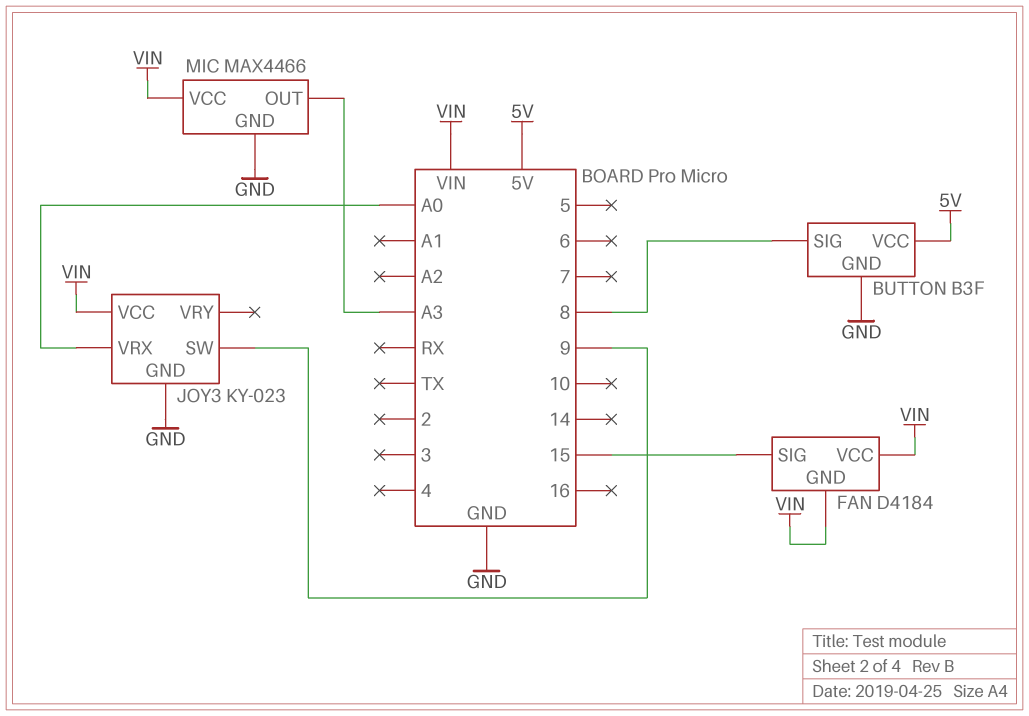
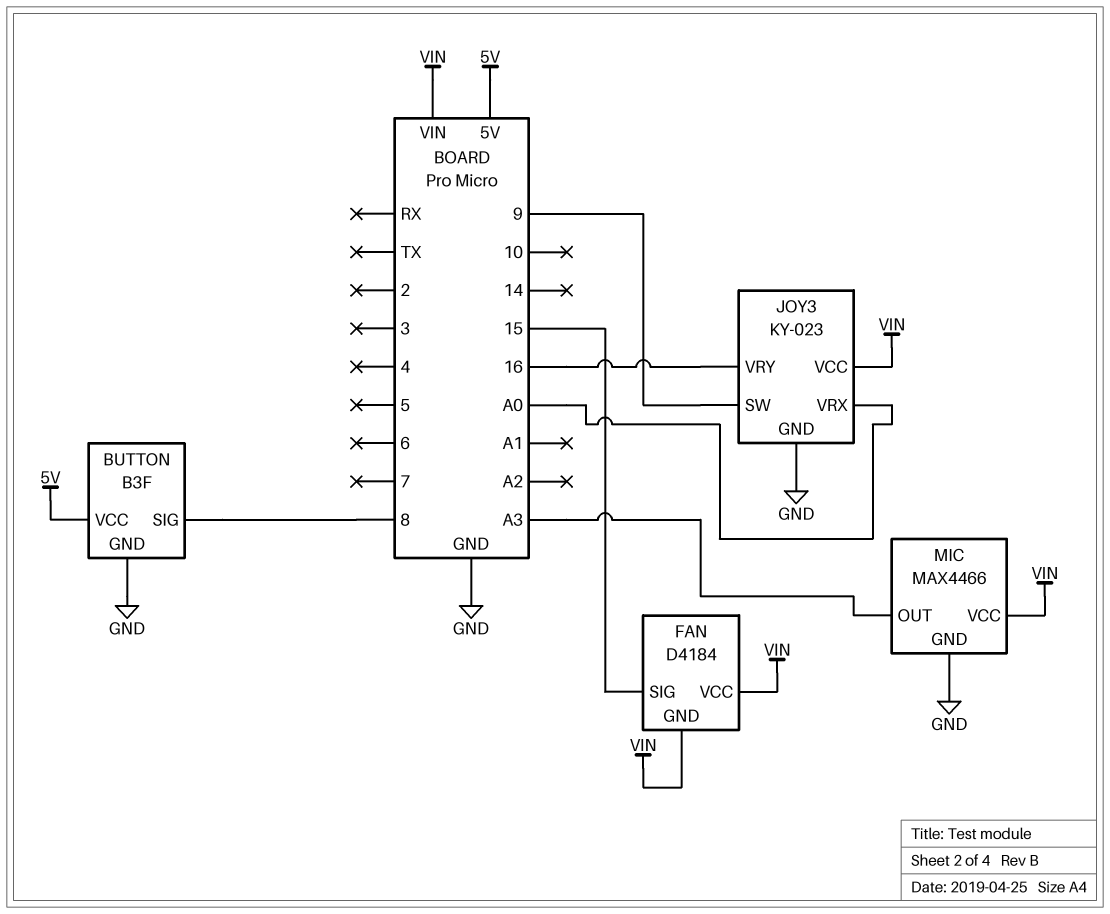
JOY3 pin VRY: none -> 16

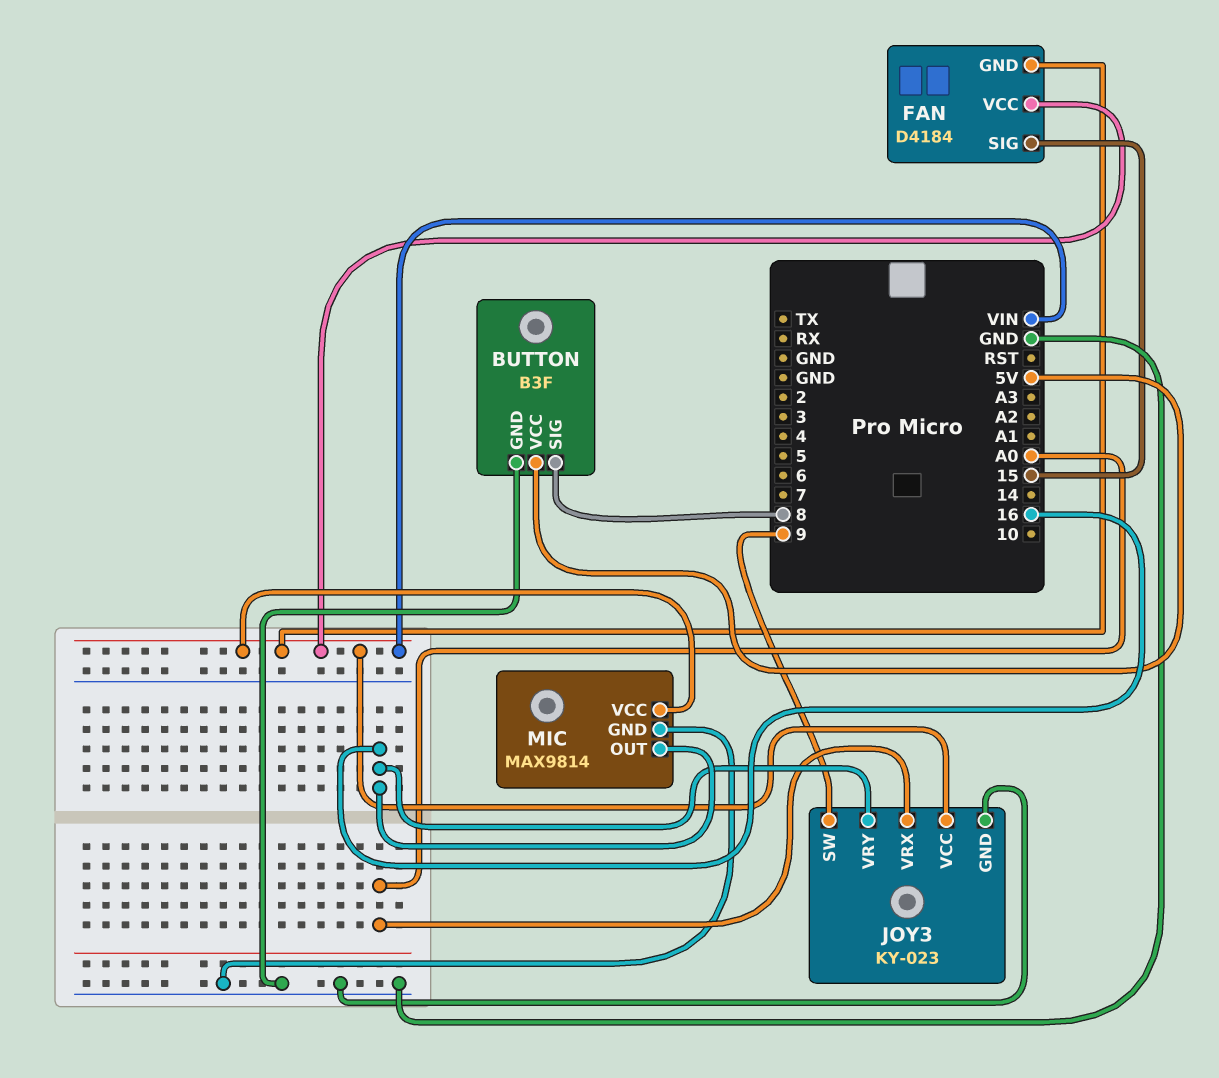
MIC: MAX4466 -> MAX9814
MIC pin OUT: A3 -> 16

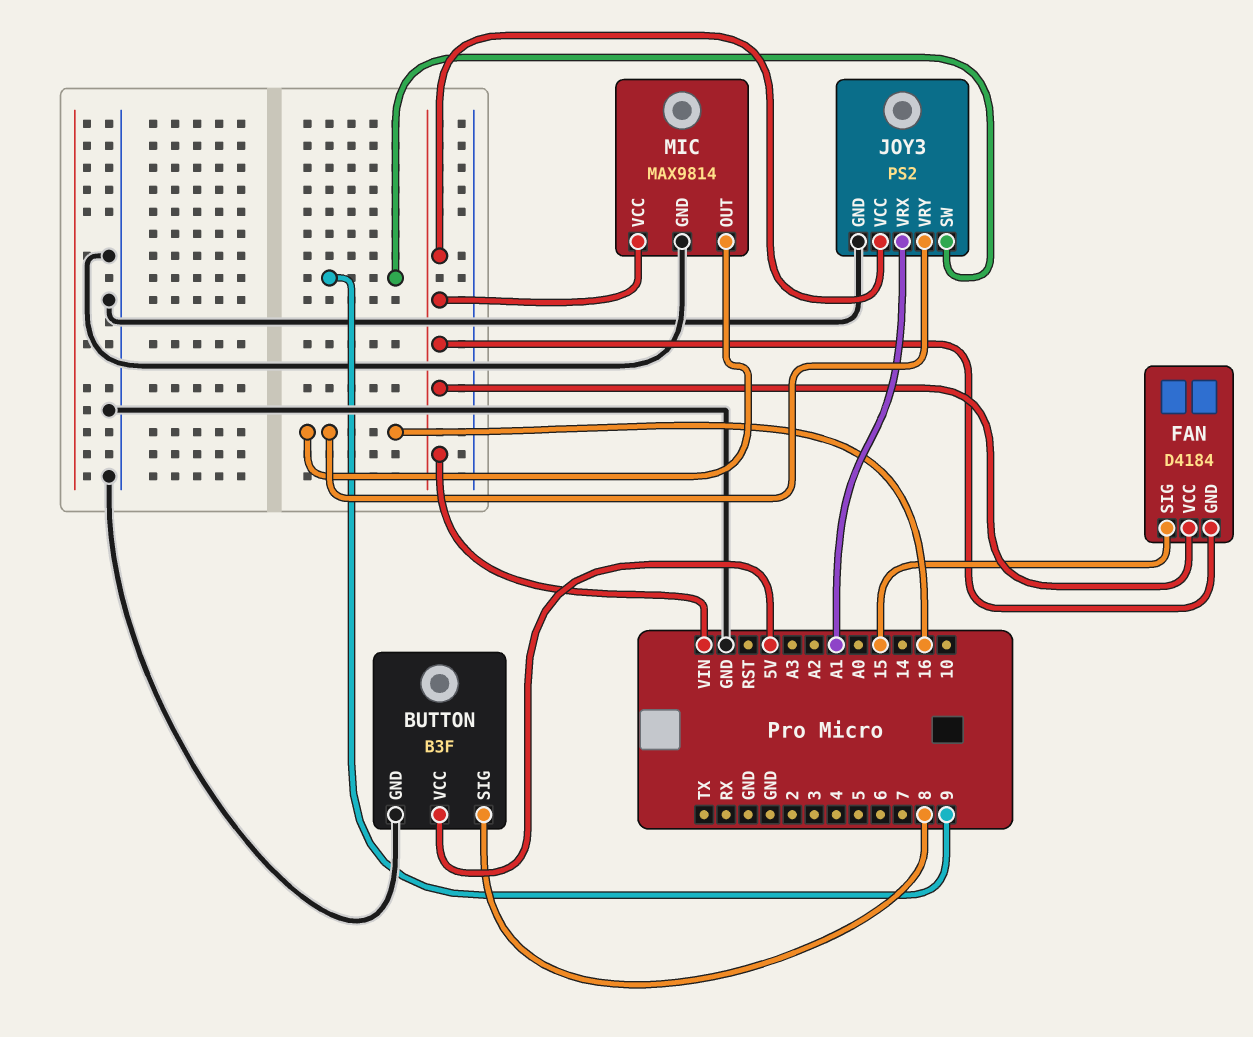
JOY3: KY-023 -> PS2
JOY3 pin VRX: A0 -> A1

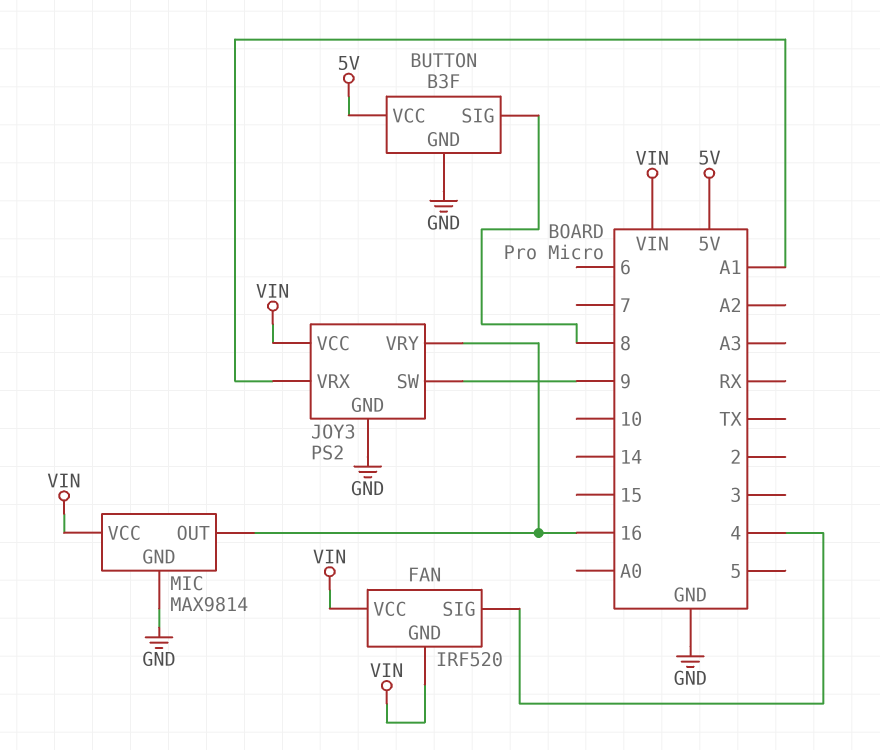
FAN: D4184 -> IRF520
FAN pin SIG: 15 -> 4

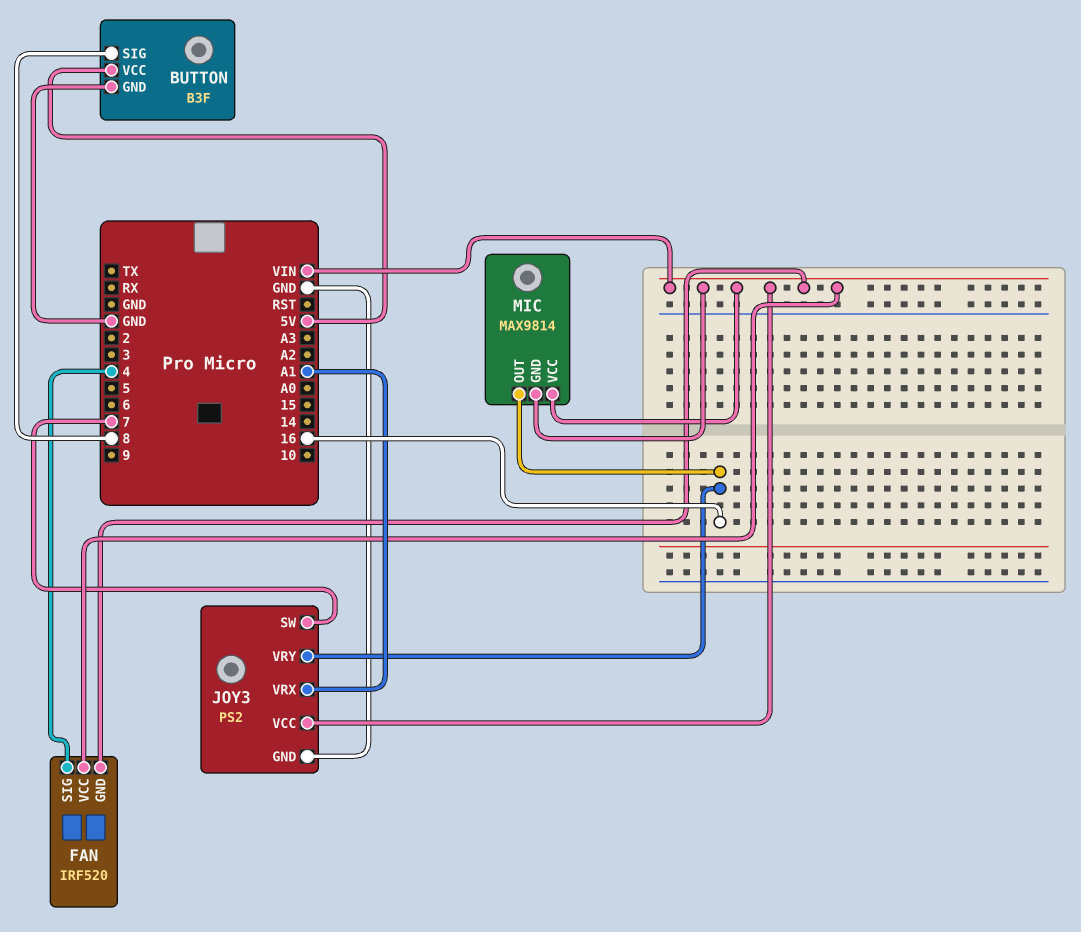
JOY3 pin SW: 9 -> 7
MIC pin GND: GND -> VIN

